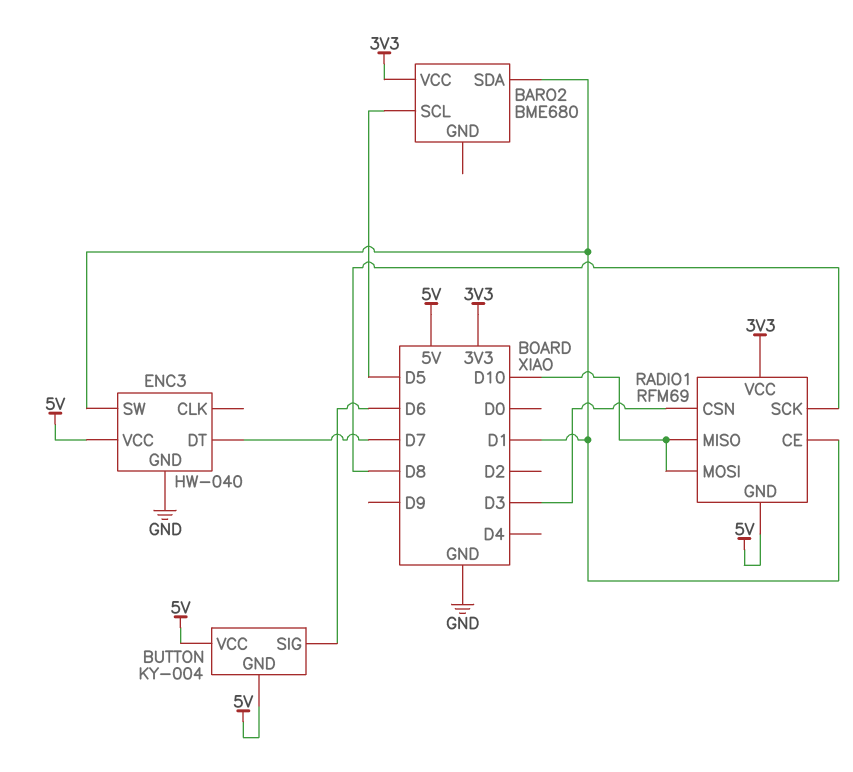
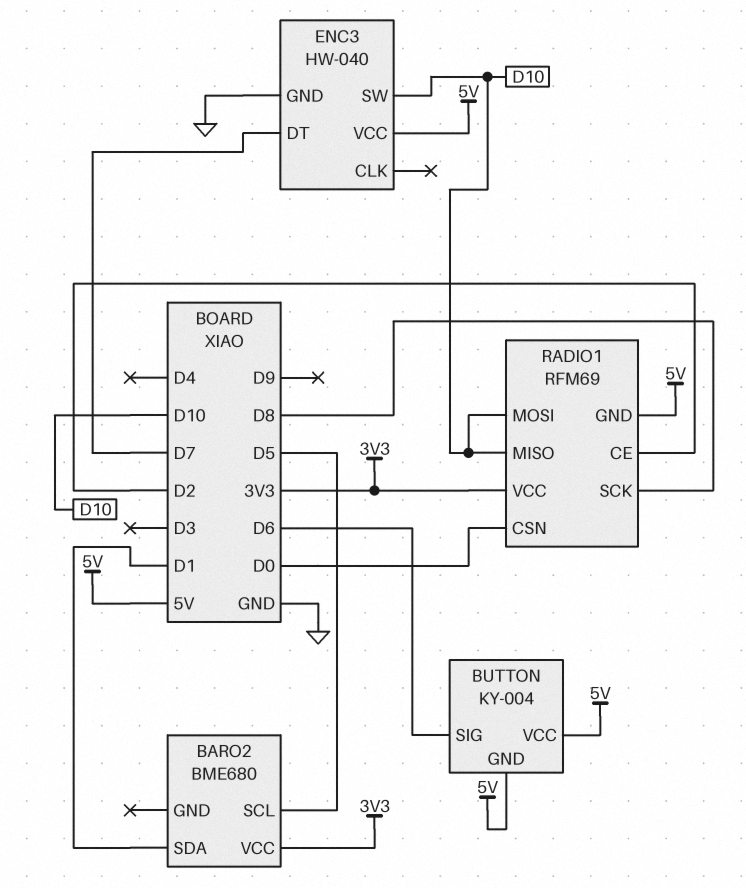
ENC3 pin SW: D1 -> D10
RADIO1 pin CE: D1 -> D2
RADIO1 pin CSN: D3 -> D0

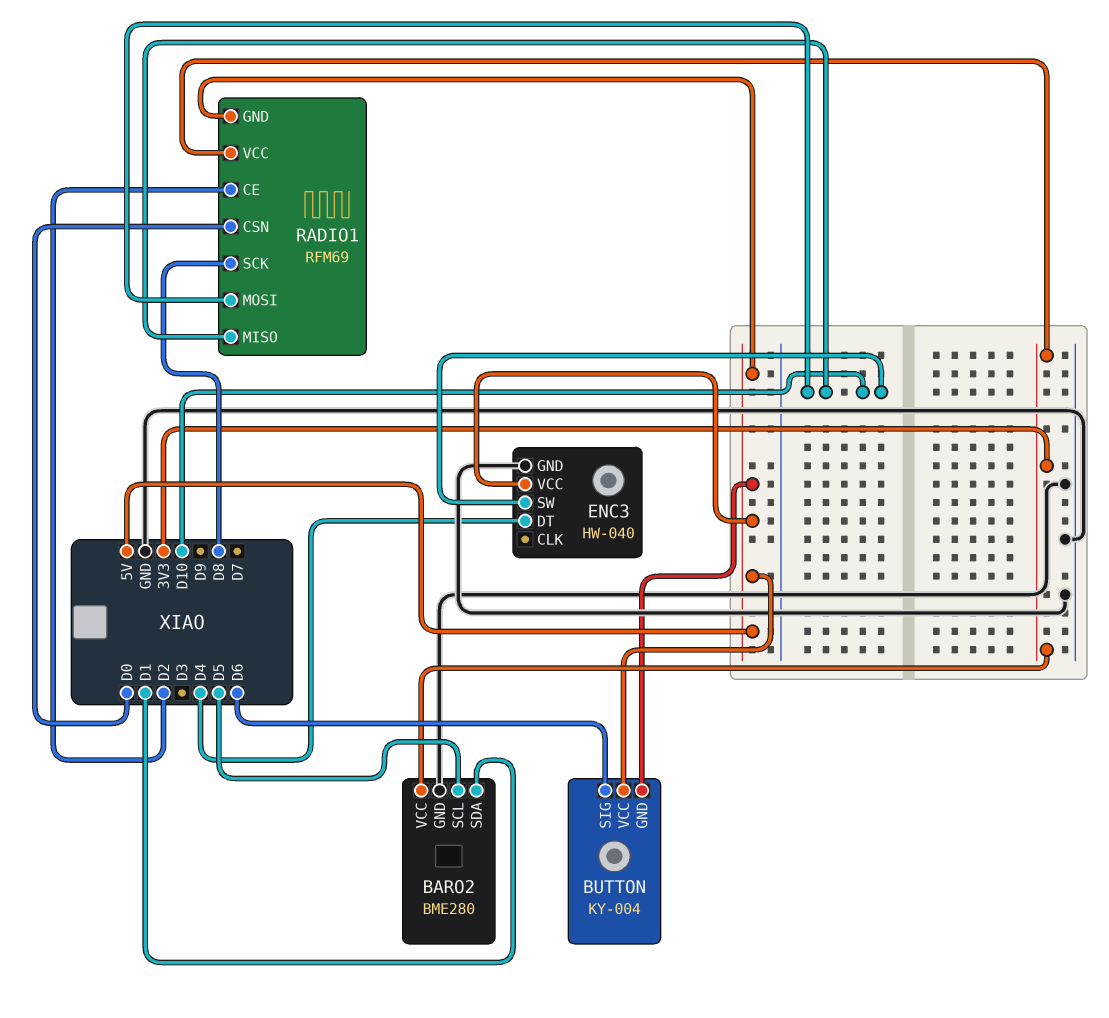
BARO2: BME680 -> BME280
BARO2 pin GND: none -> GND
ENC3 pin DT: D7 -> D4

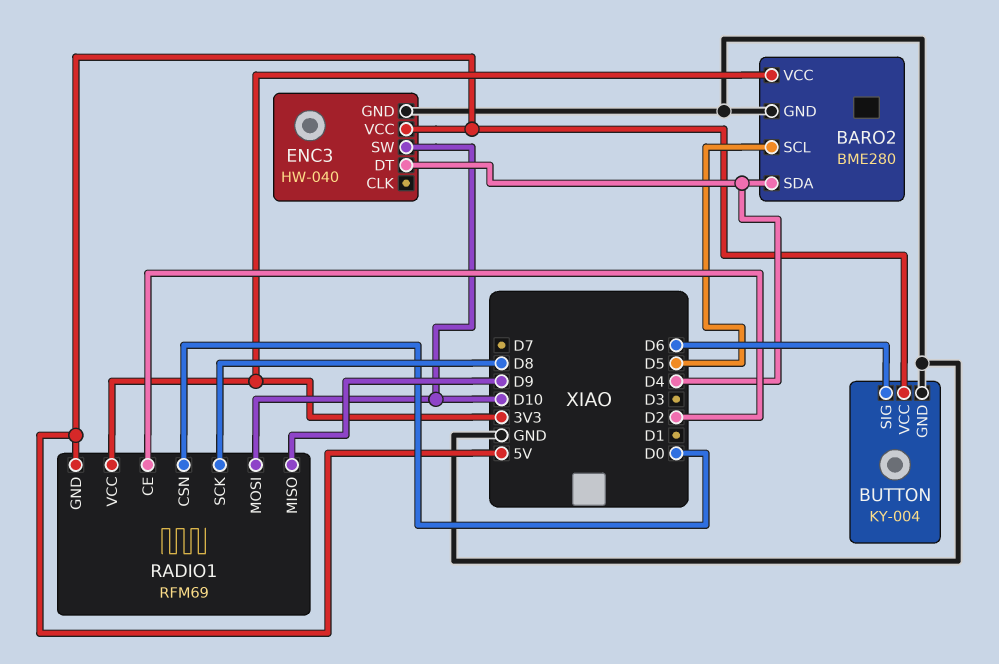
BARO2 pin SDA: D1 -> D4
BUTTON pin GND: 5V -> GND
RADIO1 pin MISO: D10 -> D9

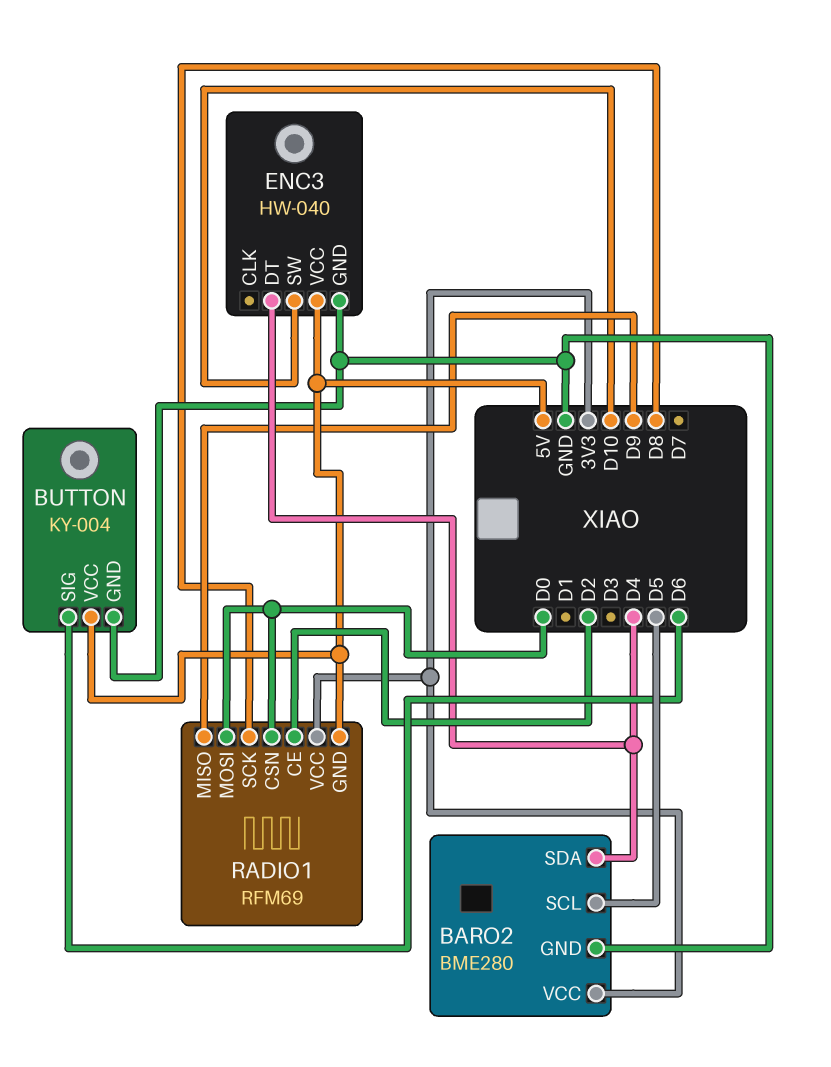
RADIO1 pin MOSI: D10 -> D0

